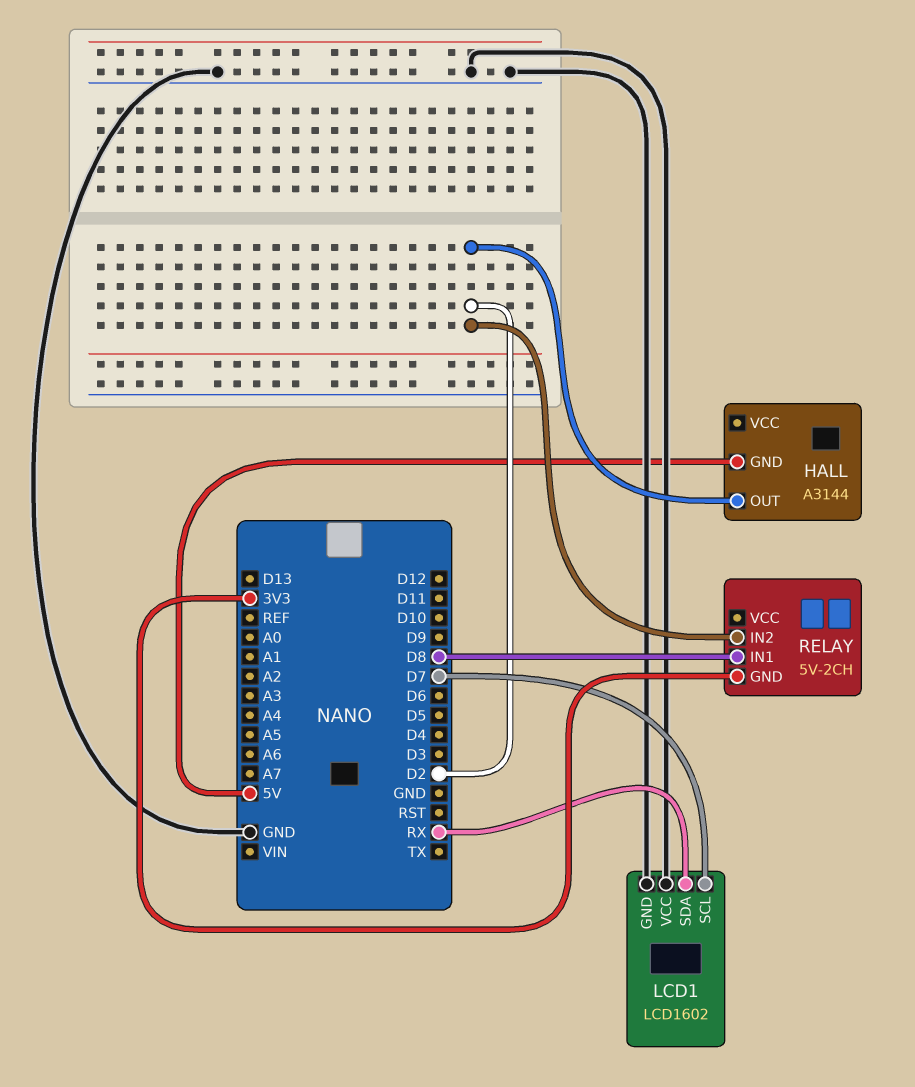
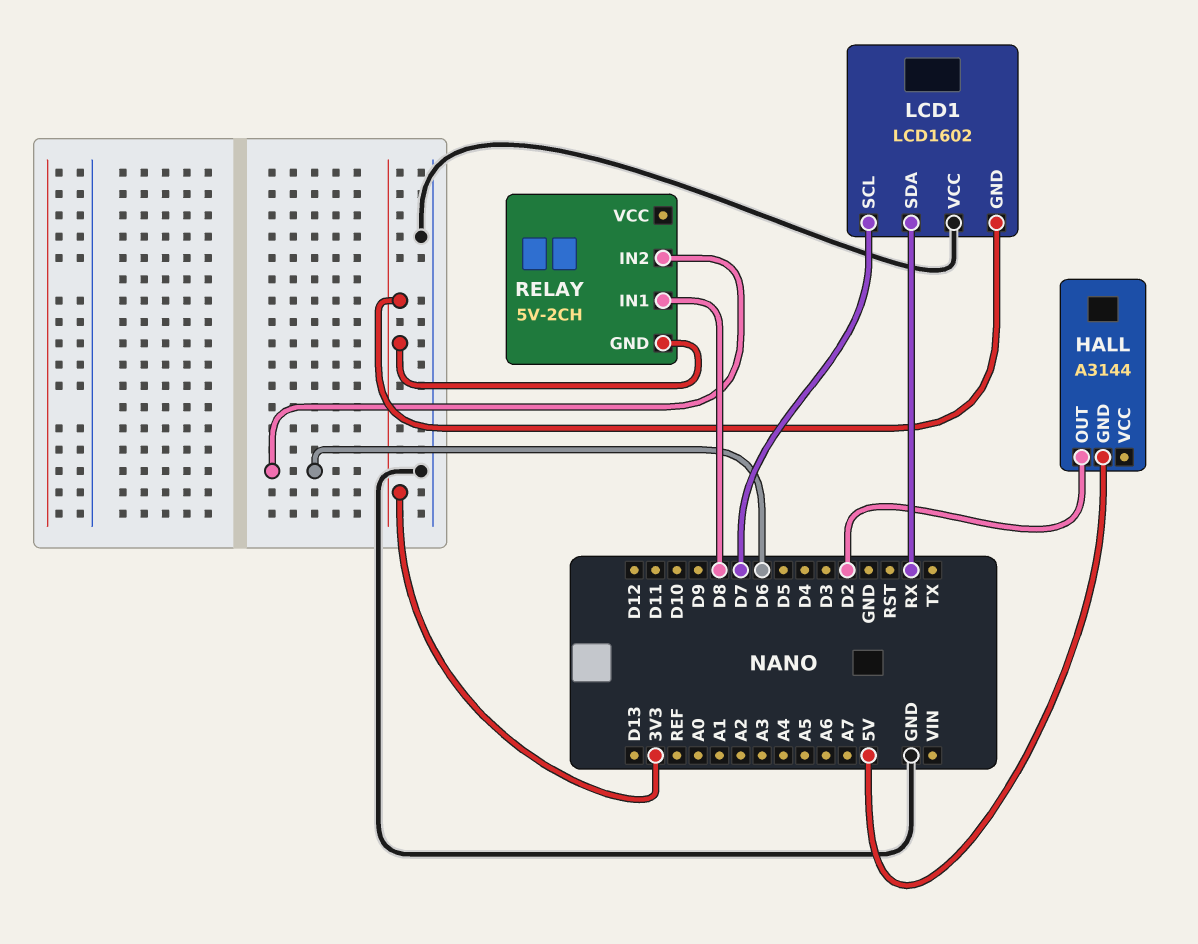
LCD1 pin GND: GND -> 3V3
RELAY pin IN2: D2 -> D6

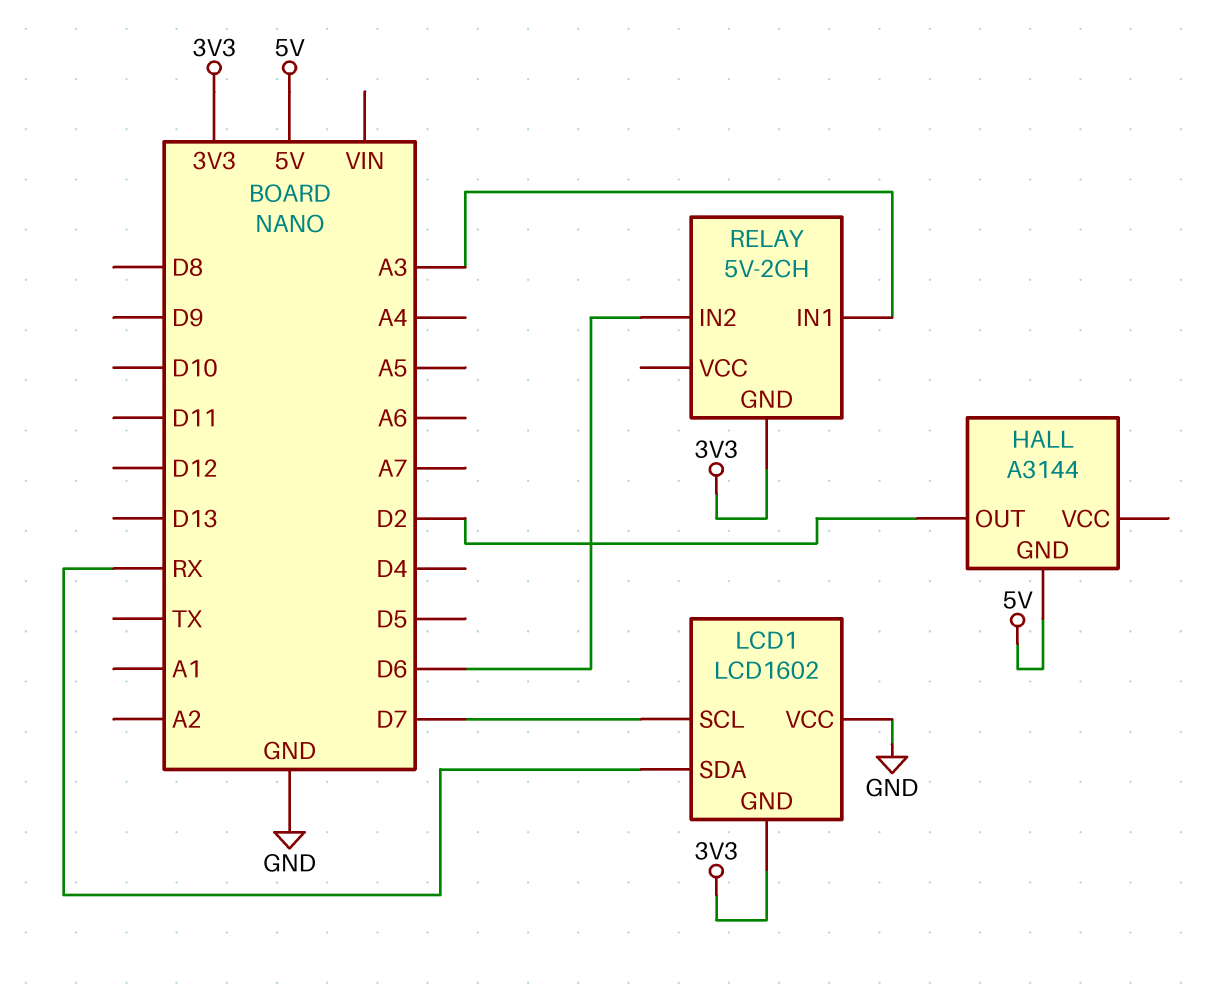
RELAY pin IN1: D8 -> A3

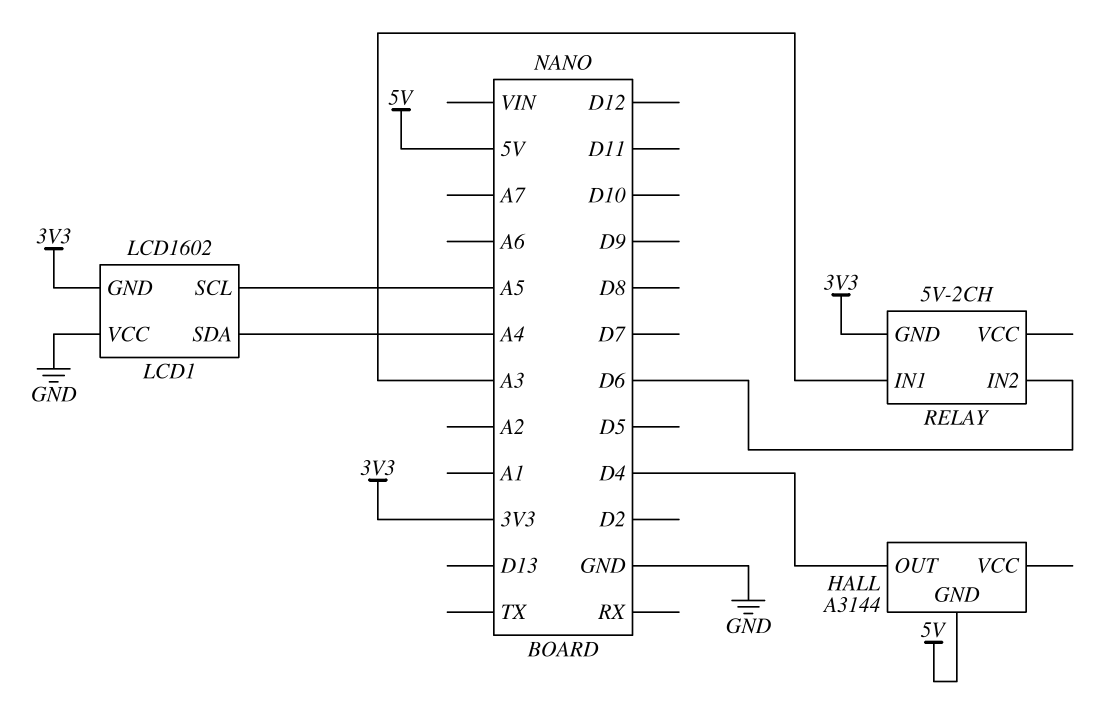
HALL pin OUT: D2 -> D4
LCD1 pin SCL: D7 -> A5
LCD1 pin SDA: RX -> A4

